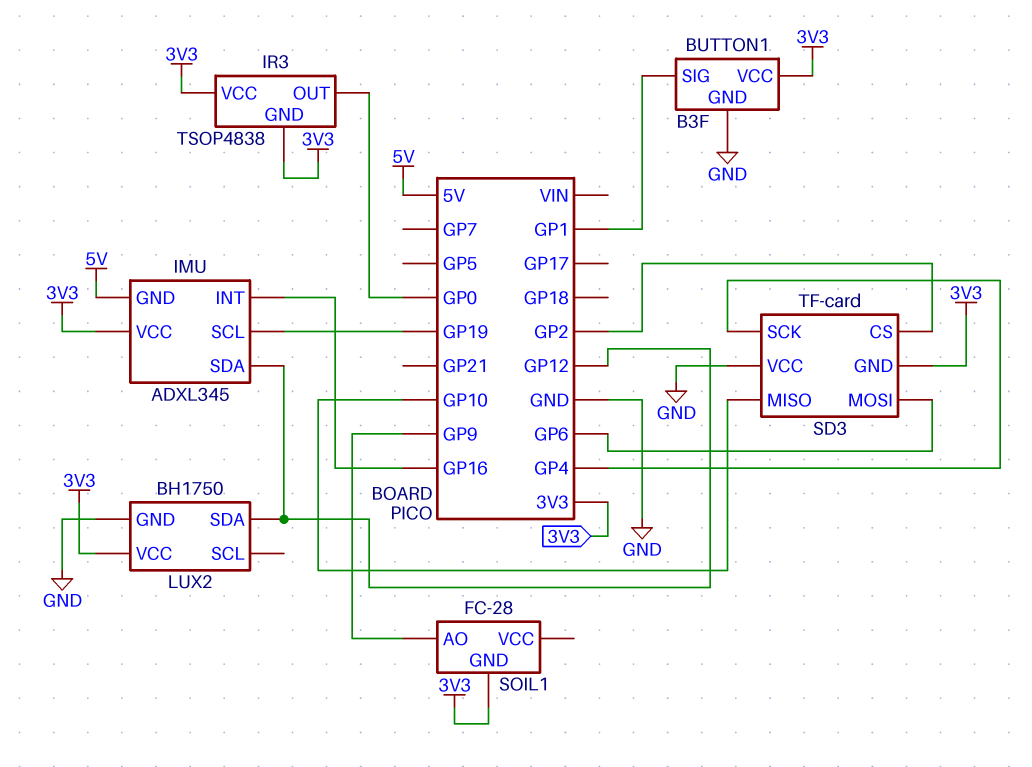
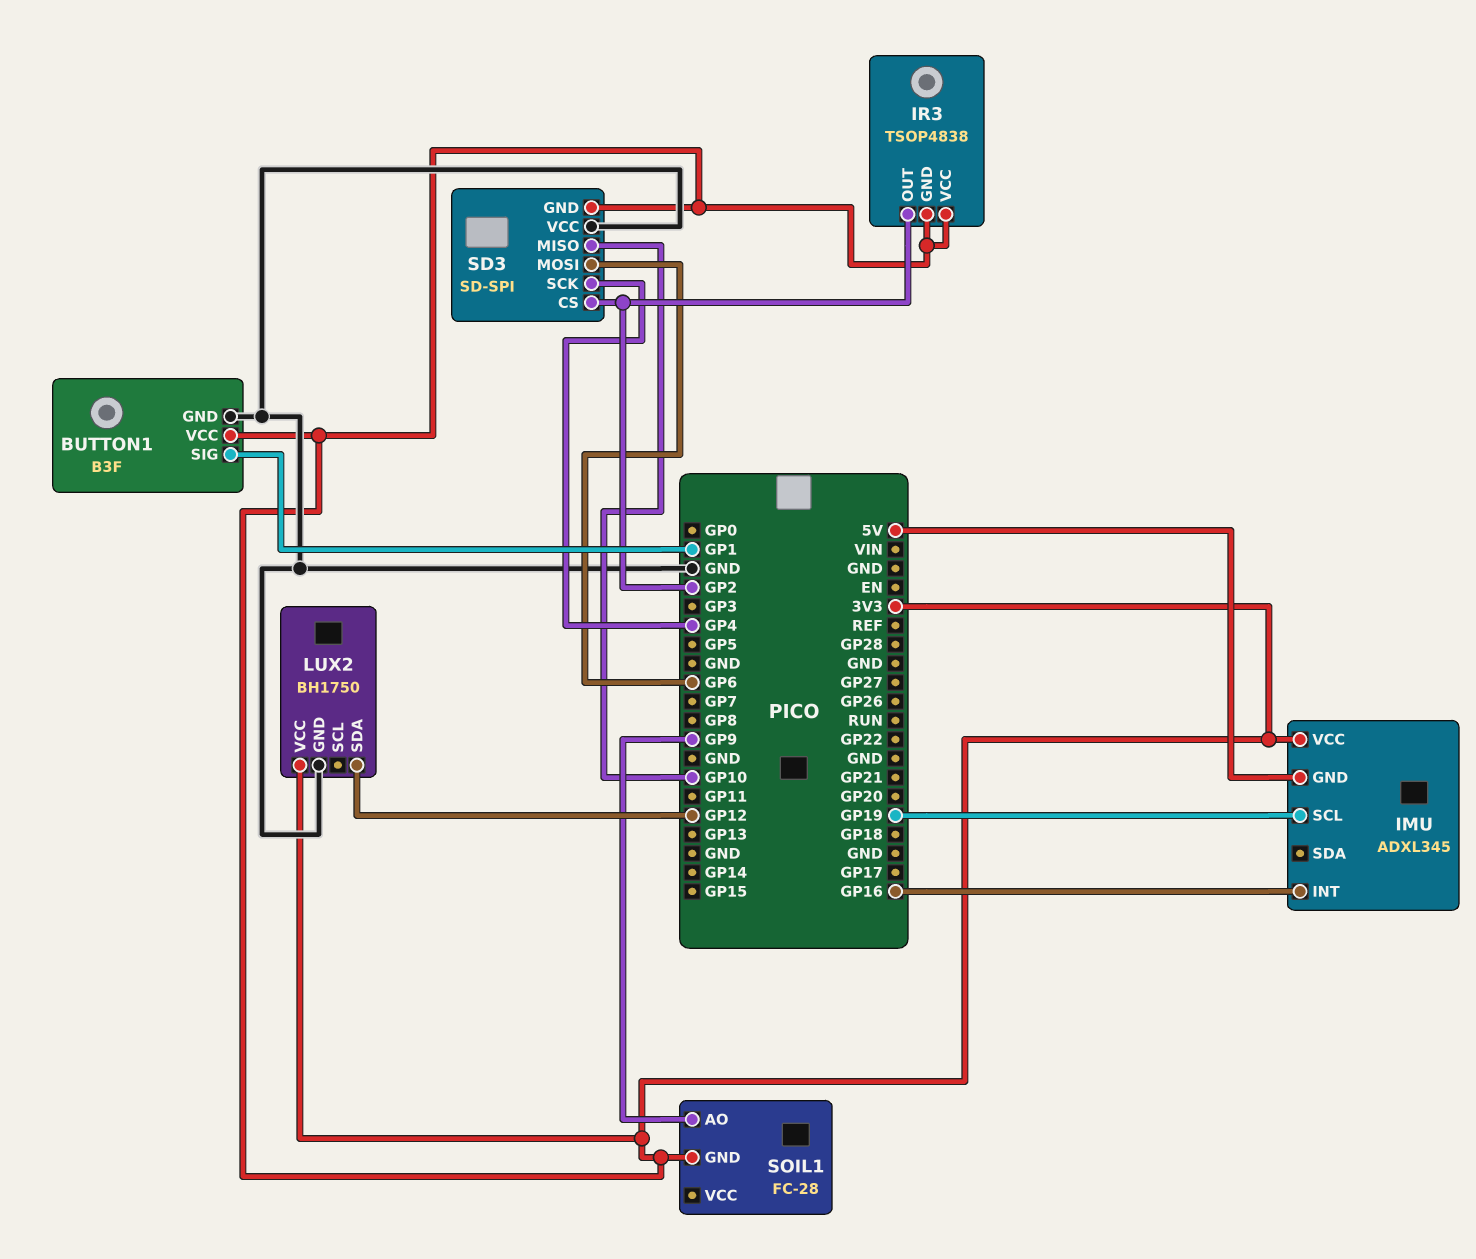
IMU pin SDA: GP12 -> none
IR3 pin OUT: GP0 -> GP2
SD3: TF-card -> SD-SPI

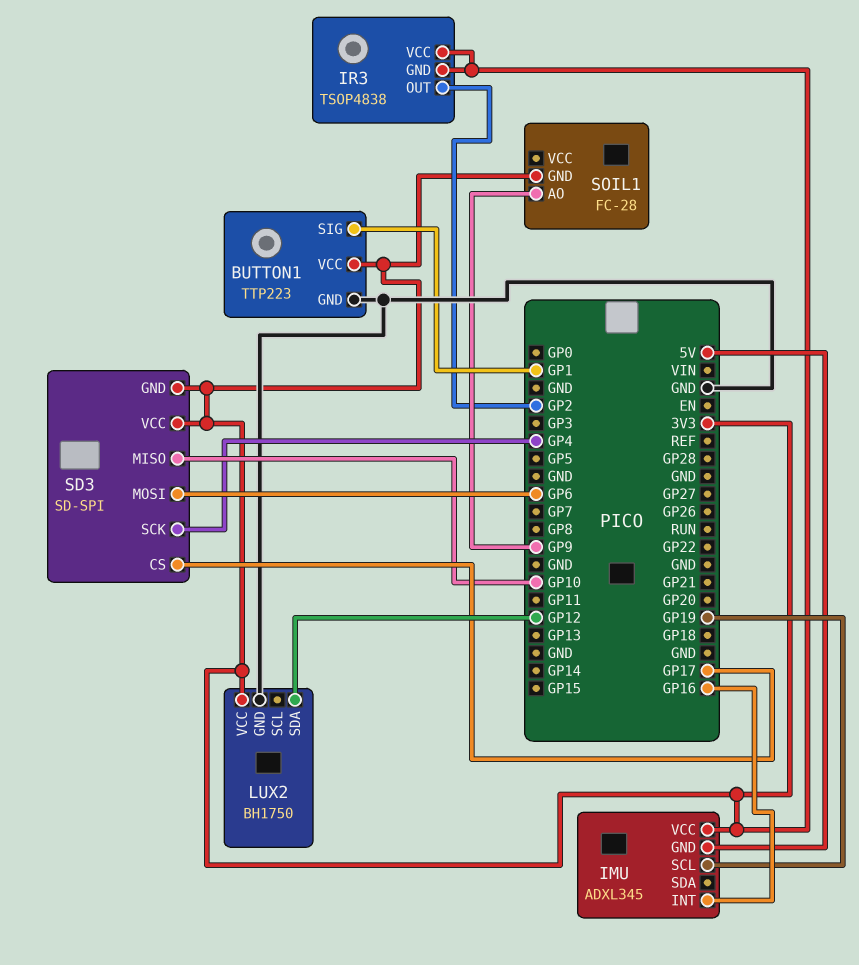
BUTTON1: B3F -> TTP223
SD3 pin CS: GP2 -> GP17
SD3 pin VCC: GND -> 3V3

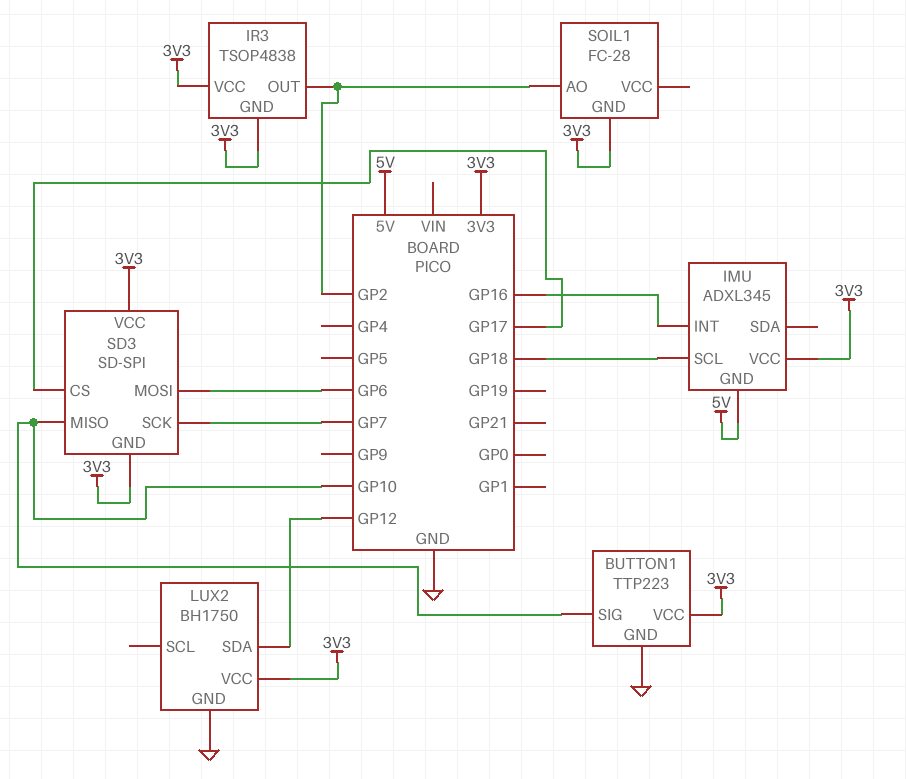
BUTTON1 pin SIG: GP1 -> GP10
IMU pin SCL: GP19 -> GP18
SD3 pin SCK: GP4 -> GP7
SOIL1 pin AO: GP9 -> GP2

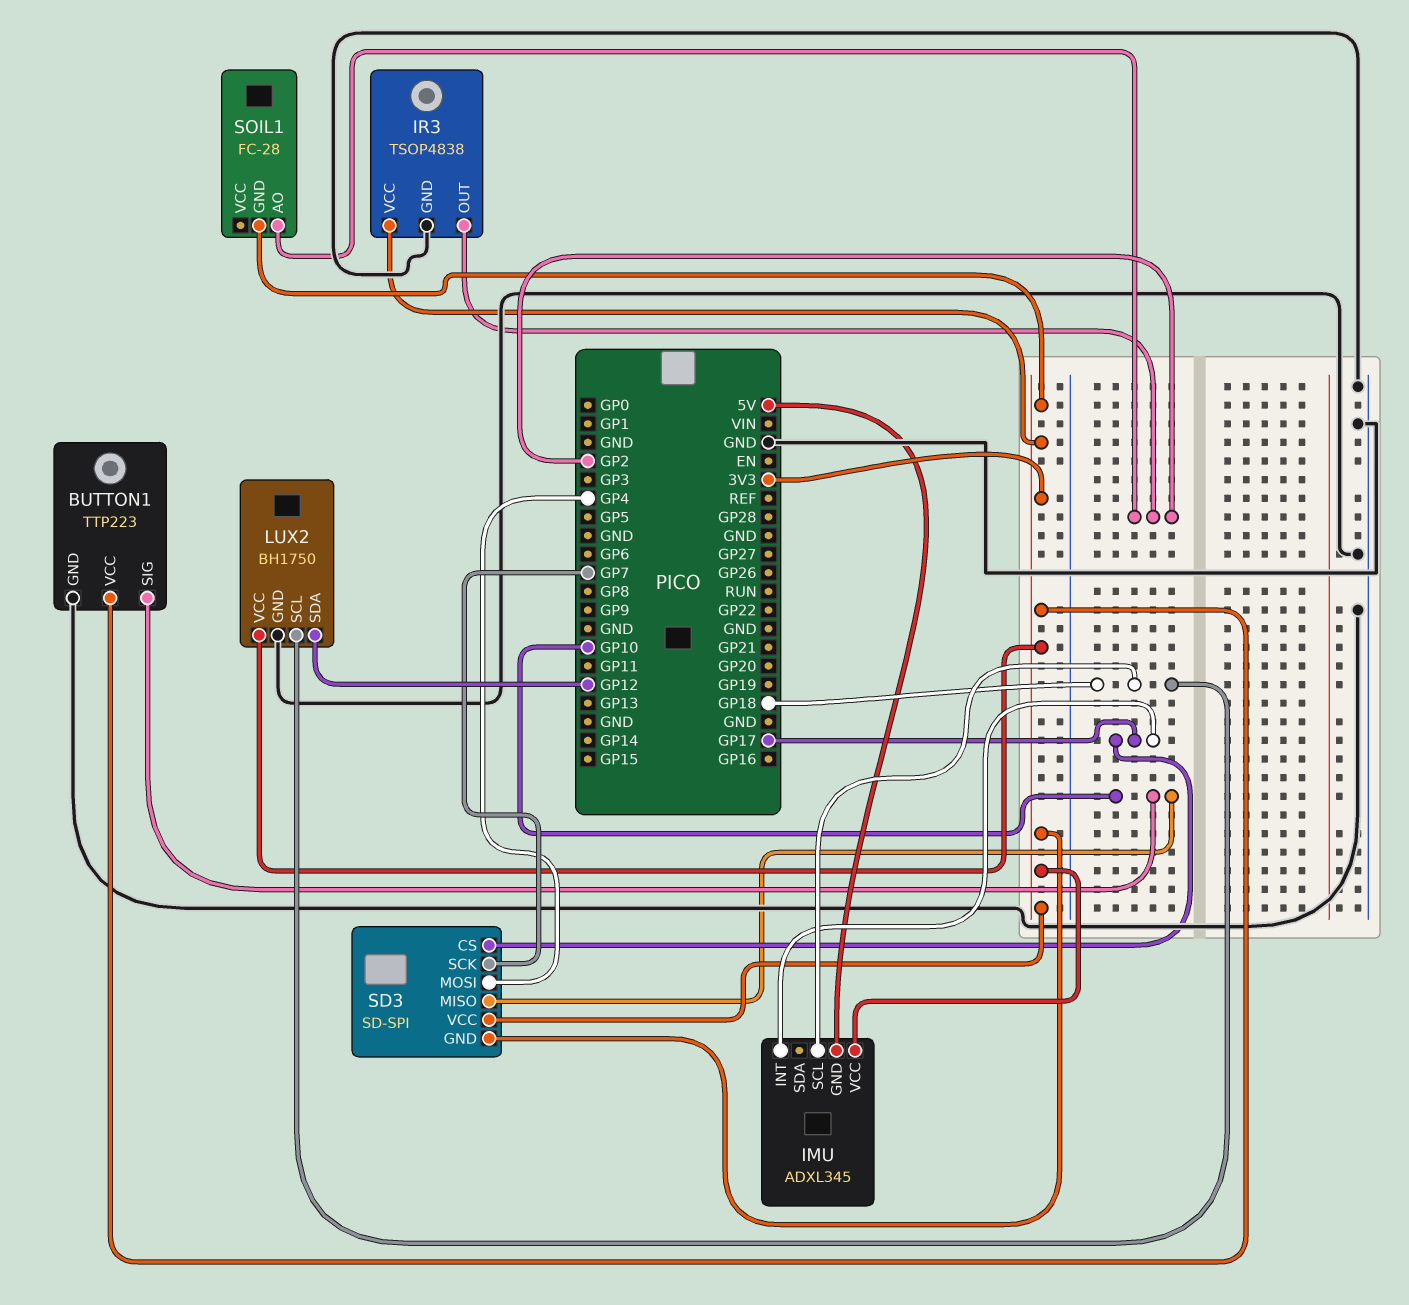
IMU pin INT: GP16 -> GP17
IR3 pin GND: 3V3 -> GND
LUX2 pin SCL: none -> GP18
SD3 pin MOSI: GP6 -> GP4

